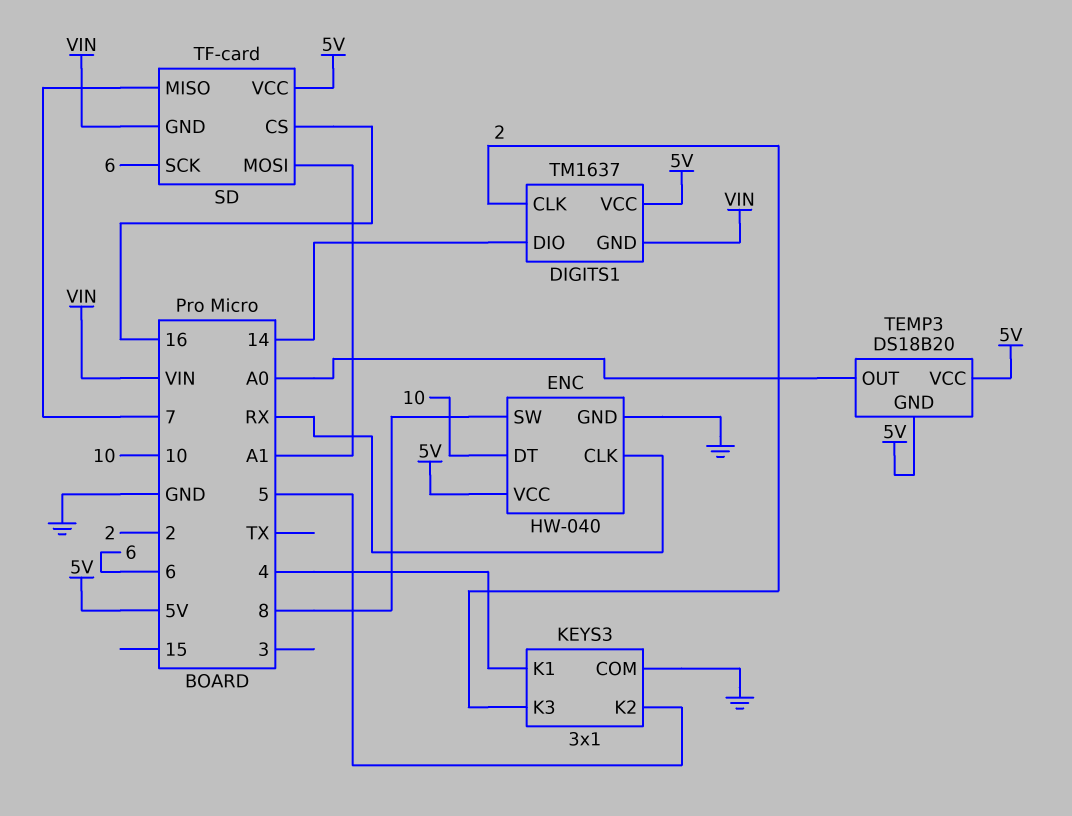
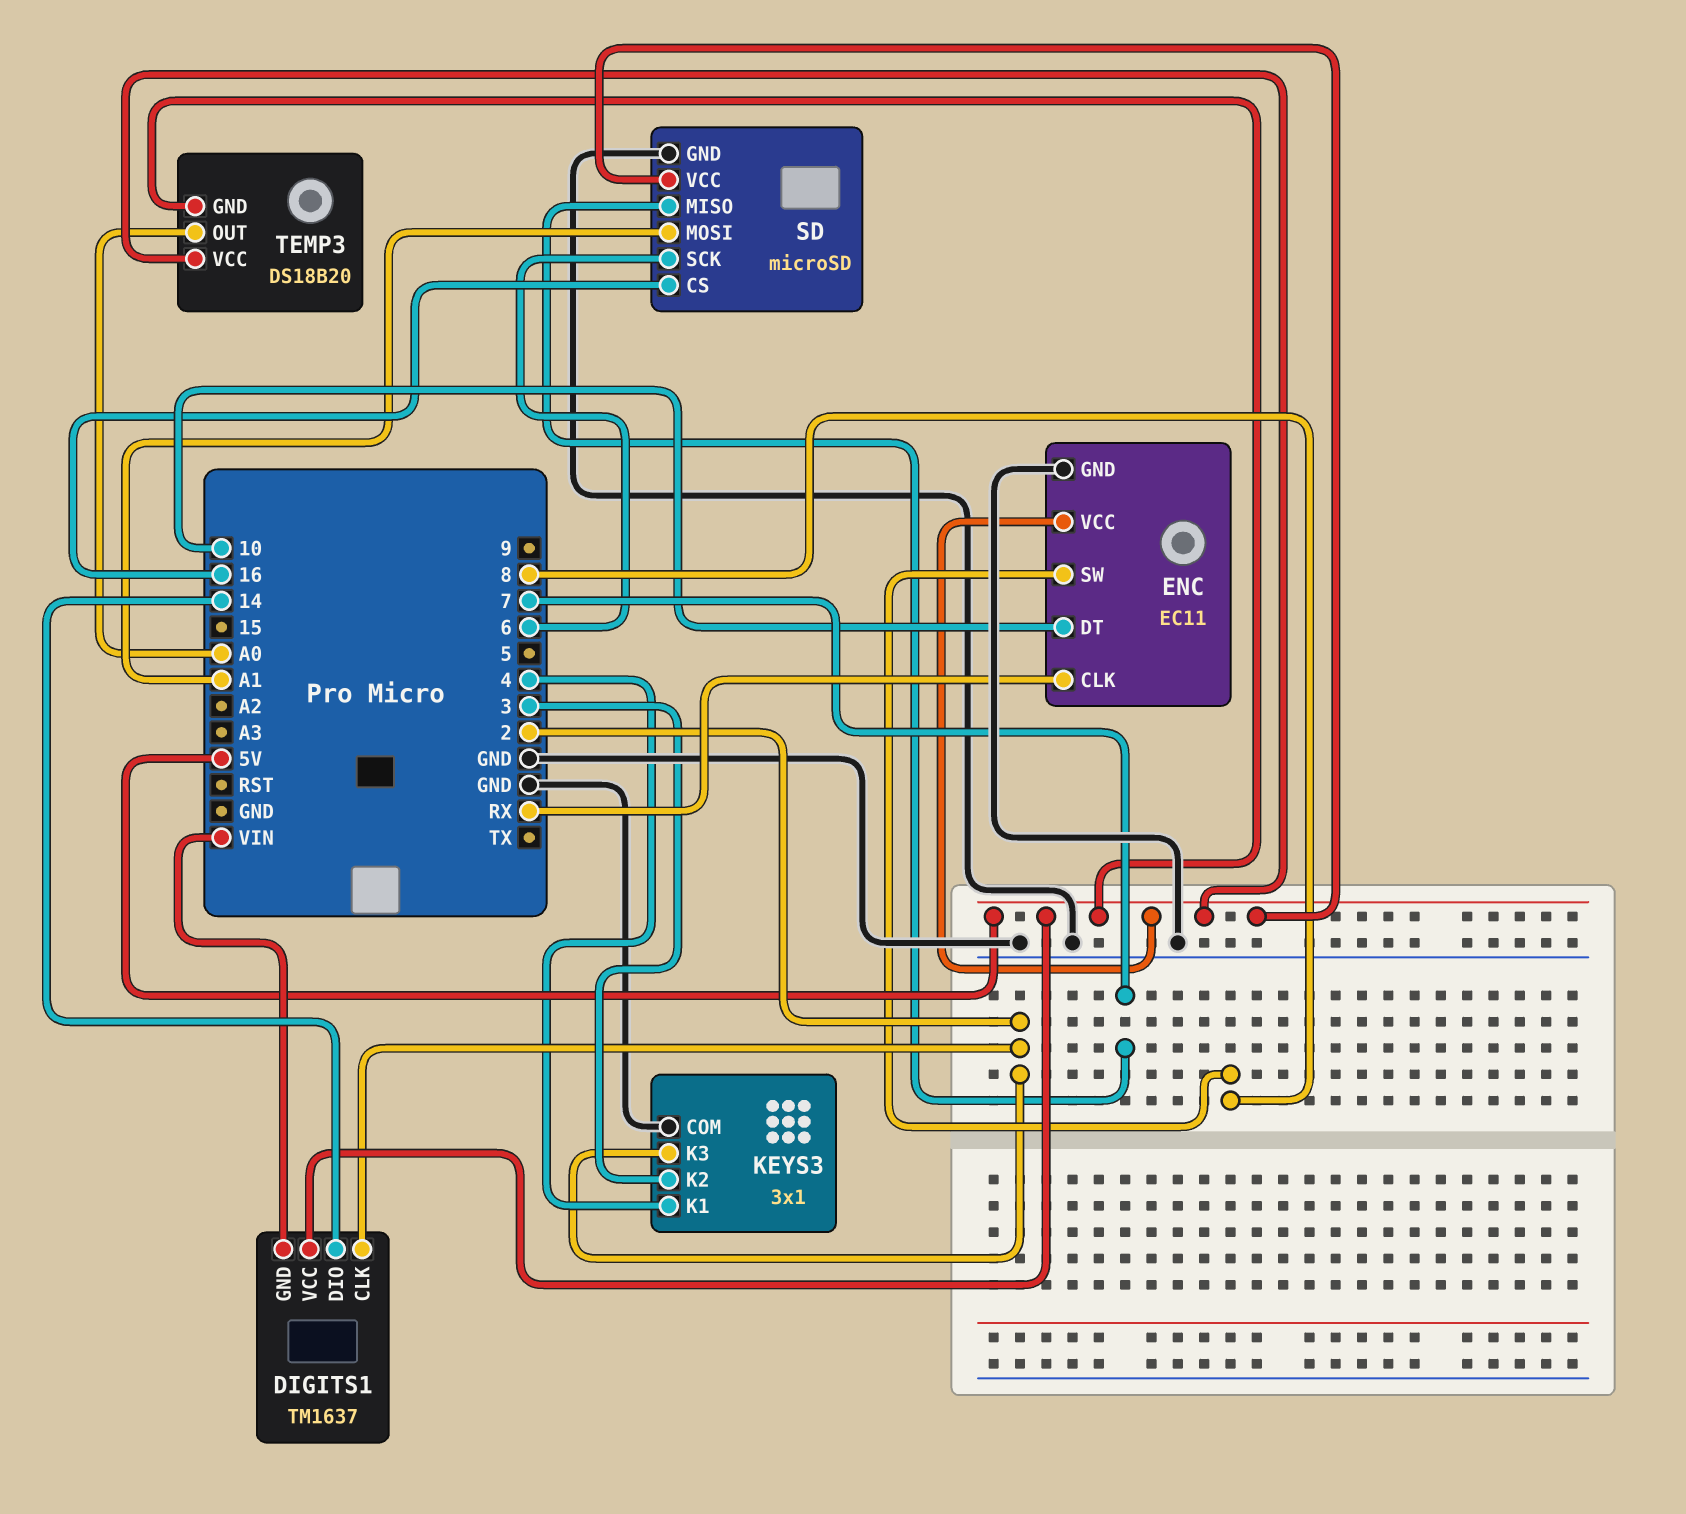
ENC: HW-040 -> EC11
KEYS3 pin K2: 5 -> 3
SD: TF-card -> microSD
SD pin GND: VIN -> GND

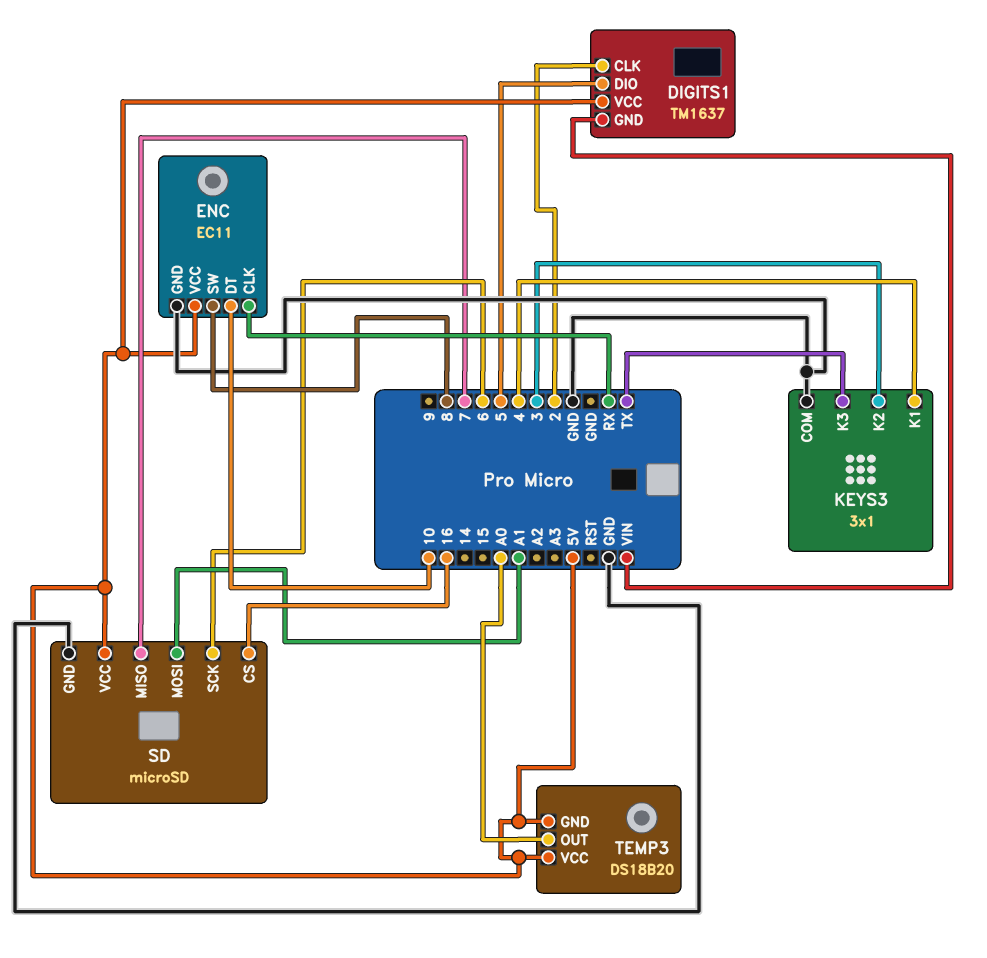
DIGITS1 pin DIO: 14 -> 5
KEYS3 pin K3: 2 -> TX

